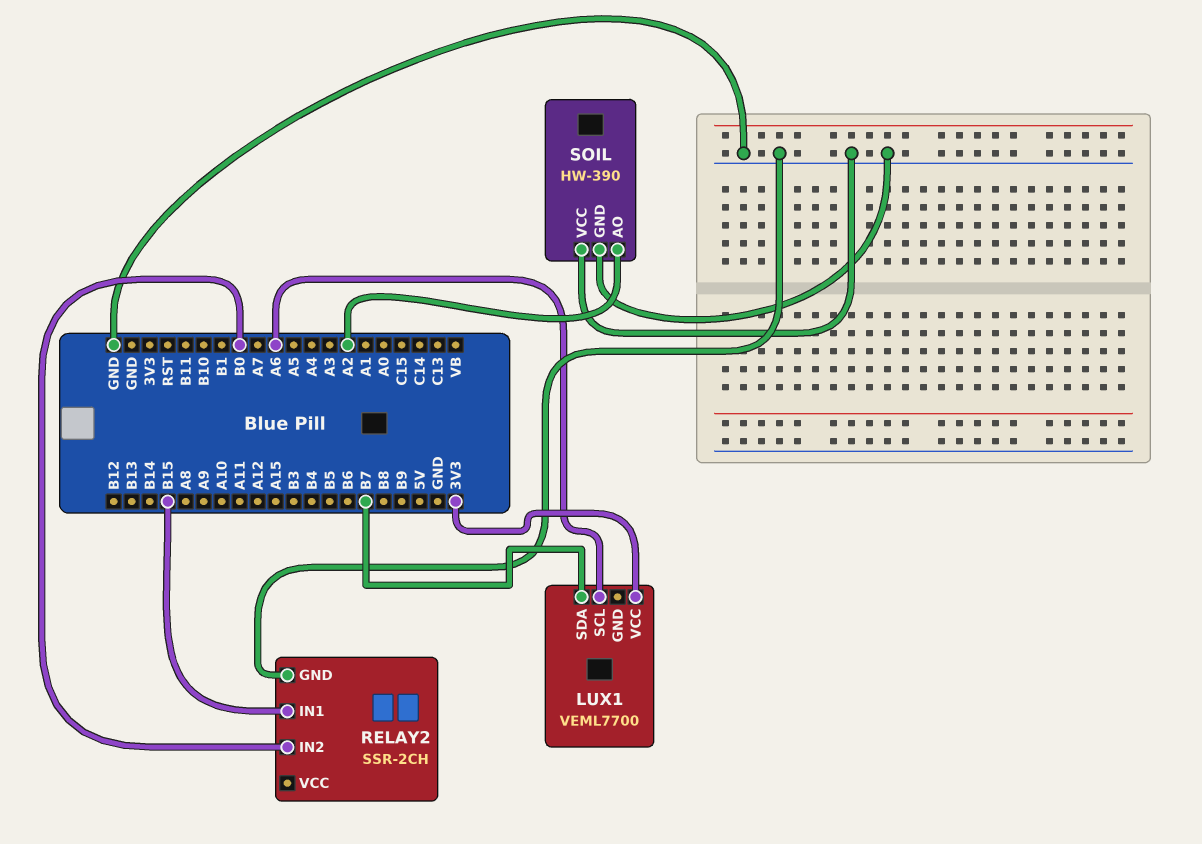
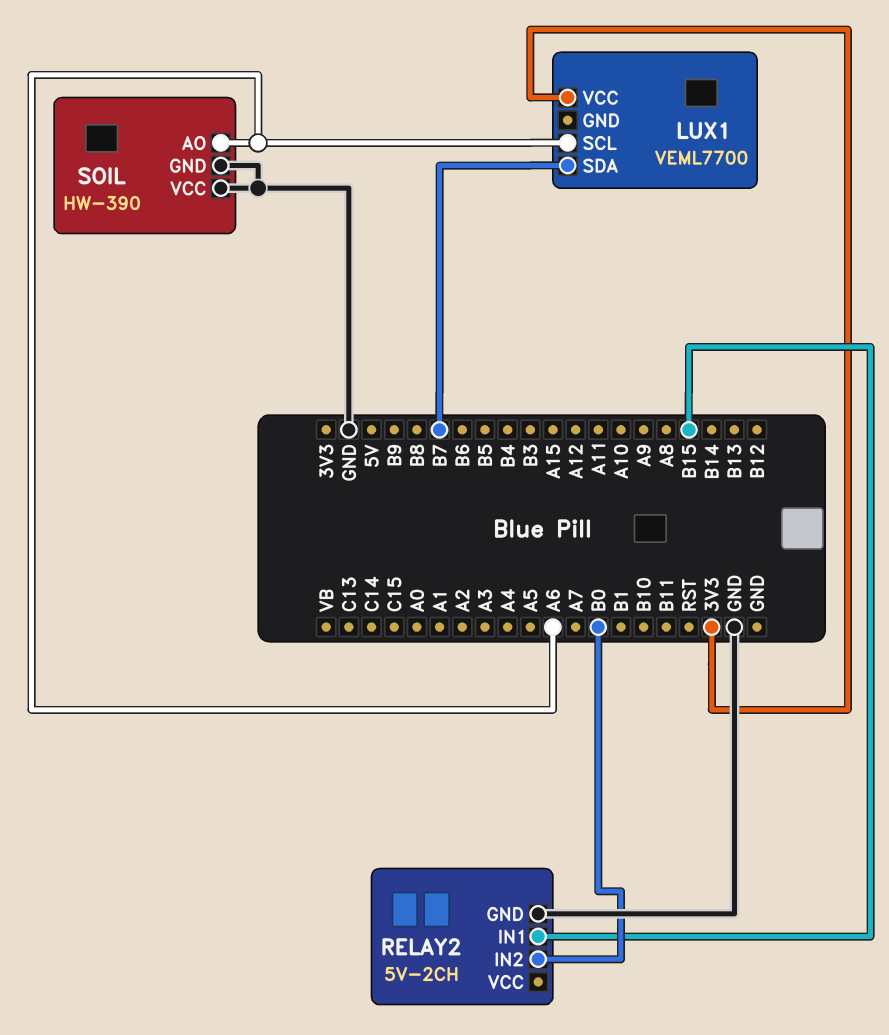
RELAY2: SSR-2CH -> 5V-2CH
SOIL pin AO: A2 -> A6

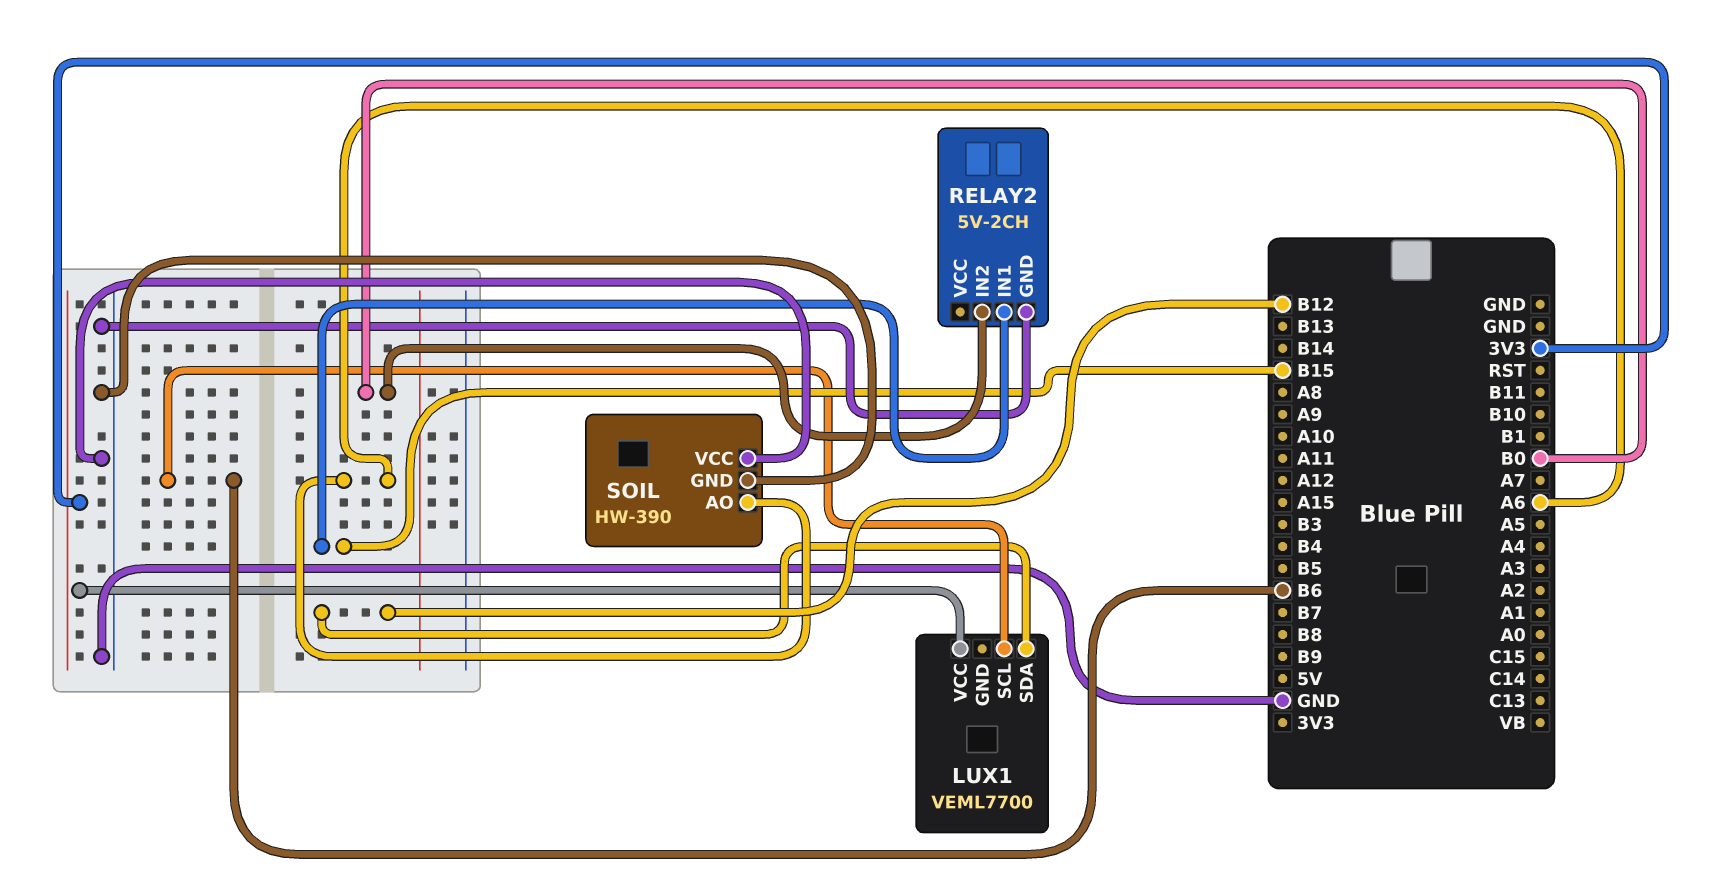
LUX1 pin SCL: A6 -> B6
LUX1 pin SDA: B7 -> B12

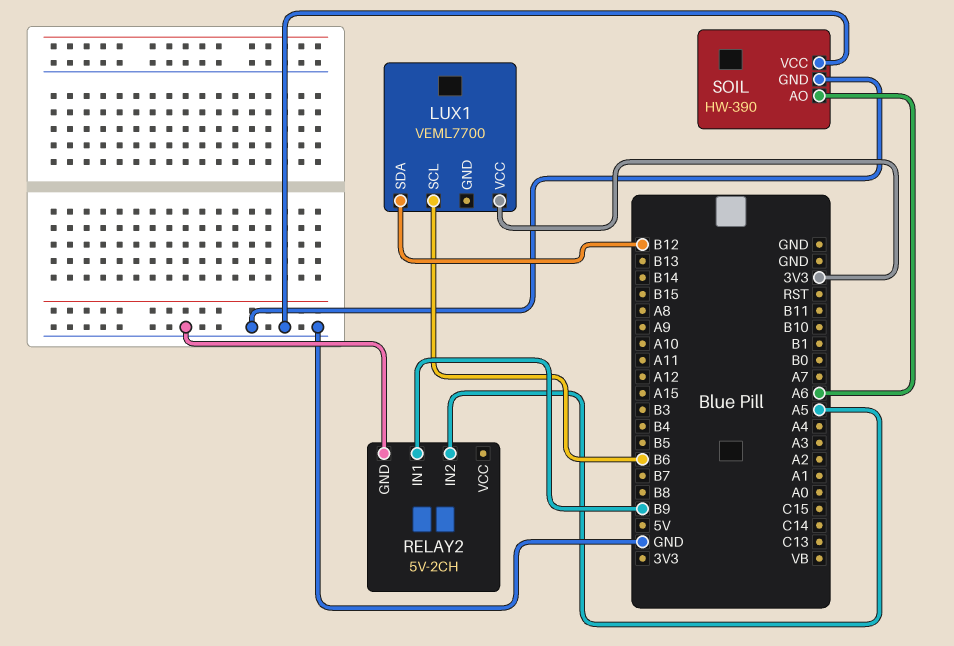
RELAY2 pin IN1: B15 -> B9
RELAY2 pin IN2: B0 -> A5

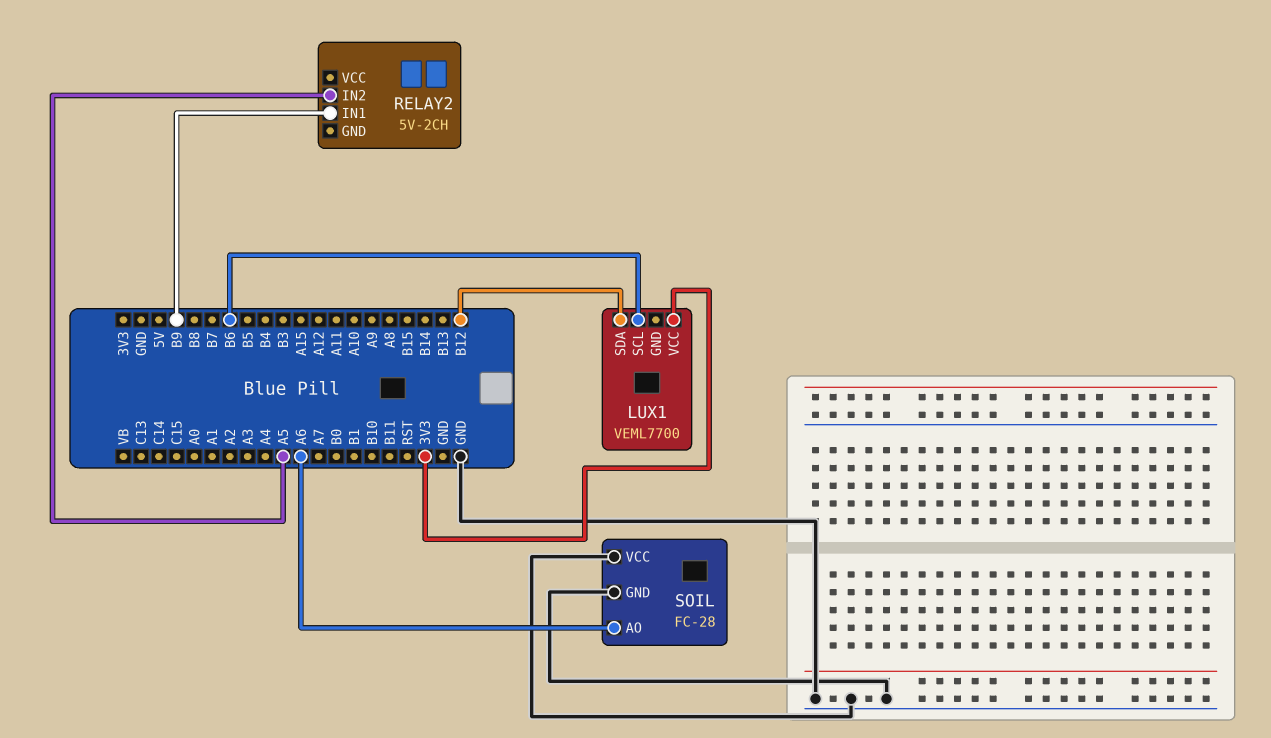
RELAY2 pin GND: GND -> none
SOIL: HW-390 -> FC-28

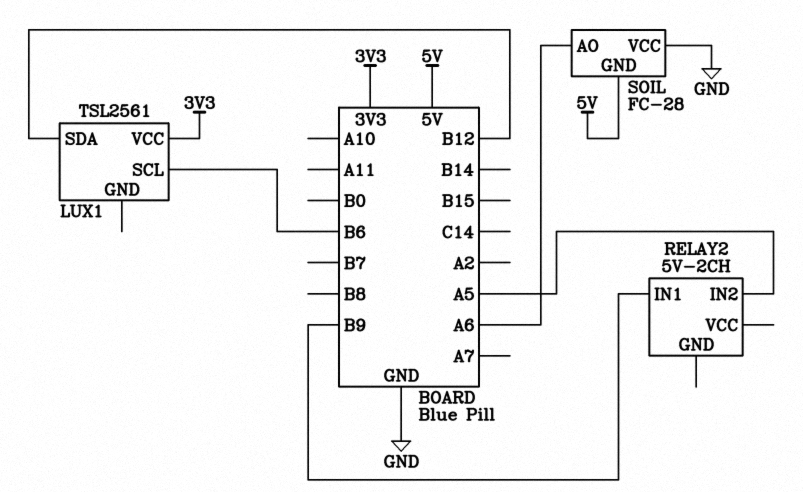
LUX1: VEML7700 -> TSL2561
SOIL pin GND: GND -> 5V

